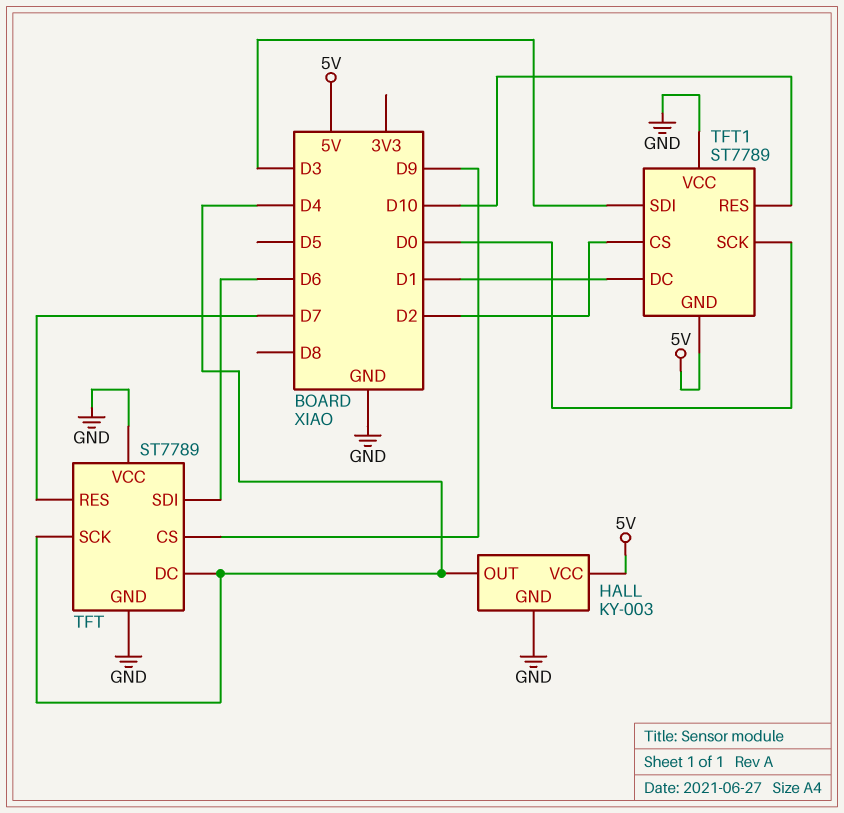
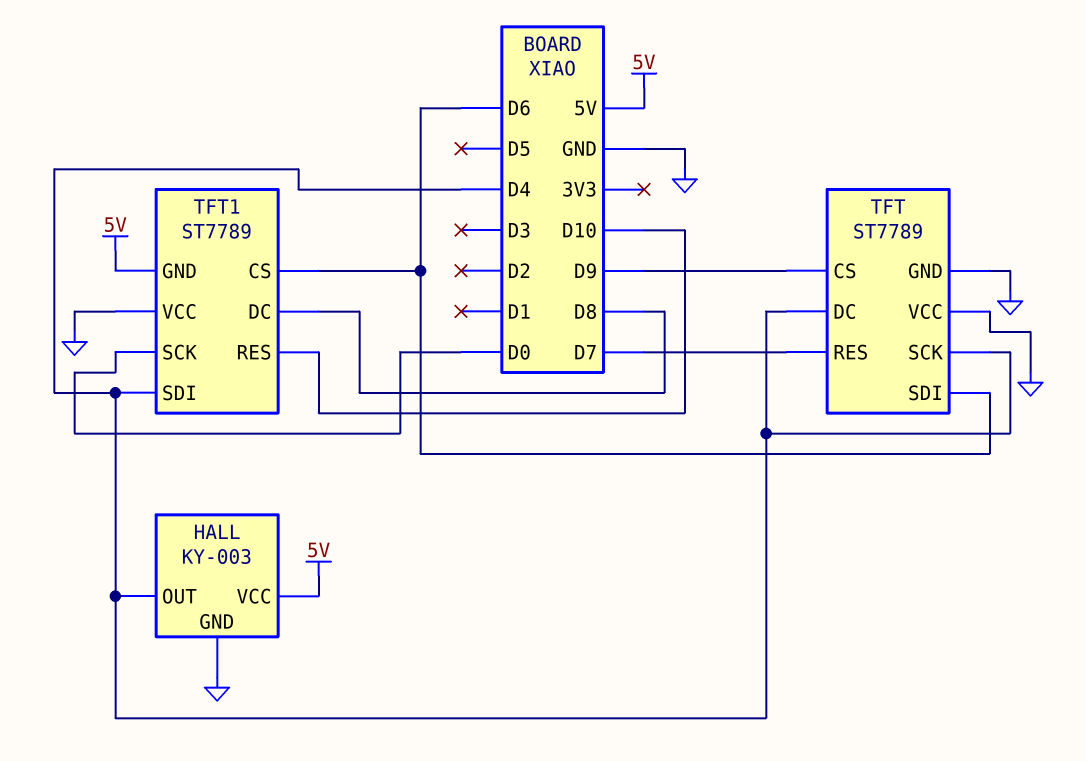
TFT1 pin CS: D2 -> D6
TFT1 pin DC: D1 -> D8
TFT1 pin SDI: D3 -> D4

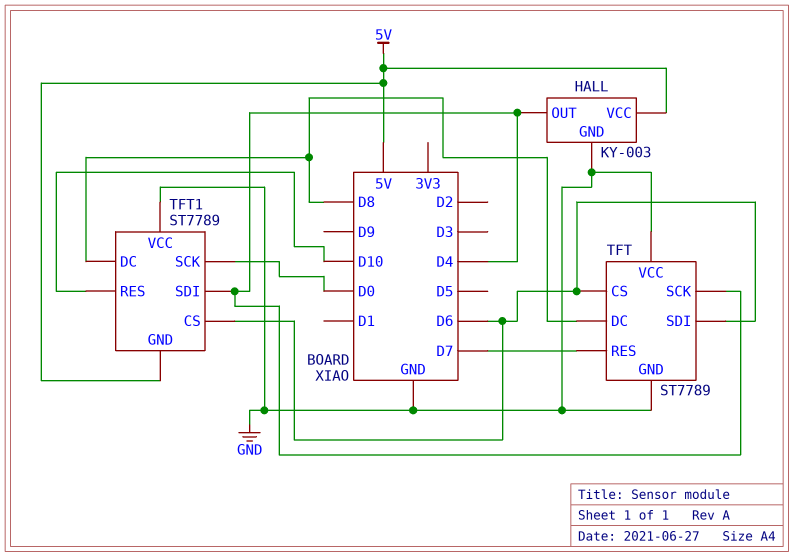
TFT pin CS: D9 -> D6
TFT pin DC: D4 -> D8

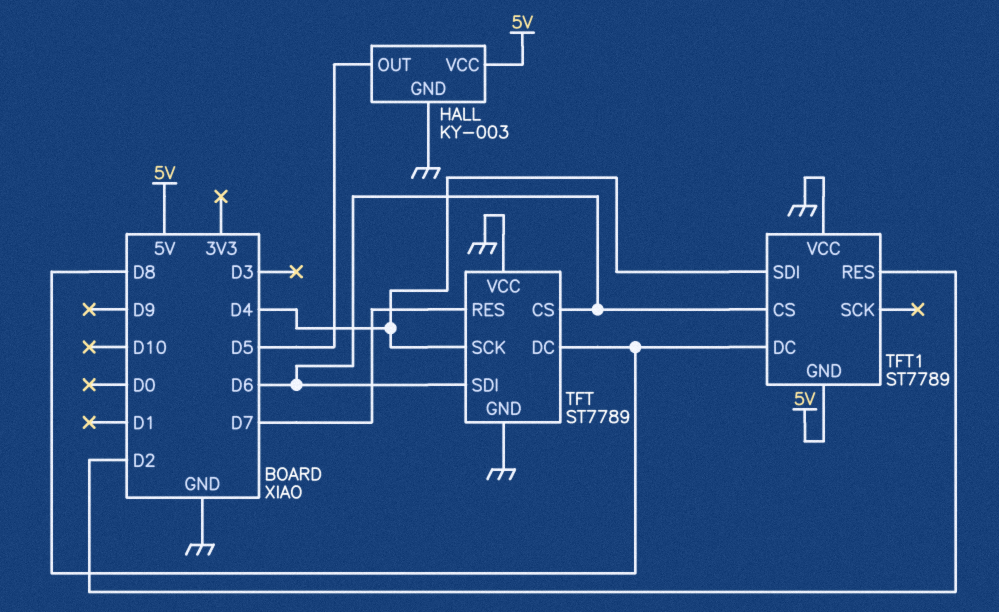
HALL pin OUT: D4 -> D5
TFT1 pin RES: D10 -> D2
TFT1 pin SCK: D0 -> none

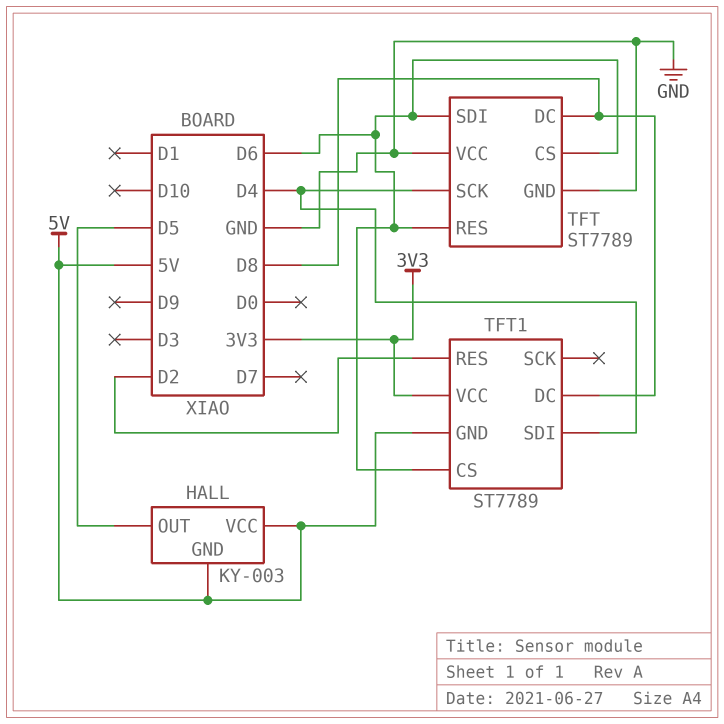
HALL pin GND: GND -> 5V
TFT pin RES: D7 -> D6
TFT1 pin VCC: GND -> 3V3

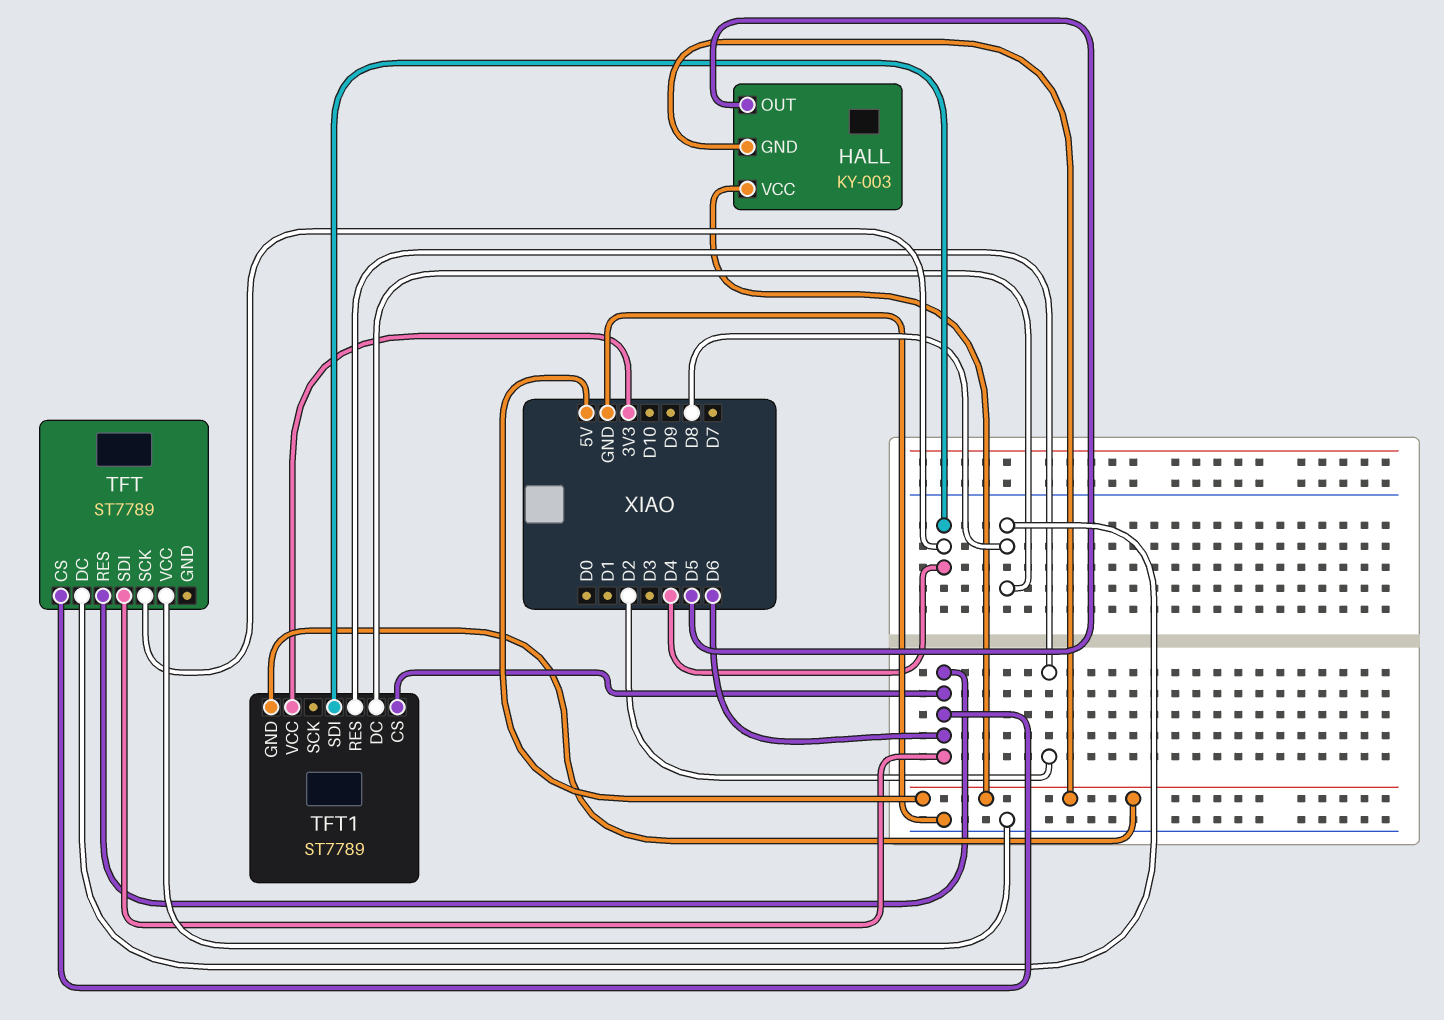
TFT pin GND: GND -> none

